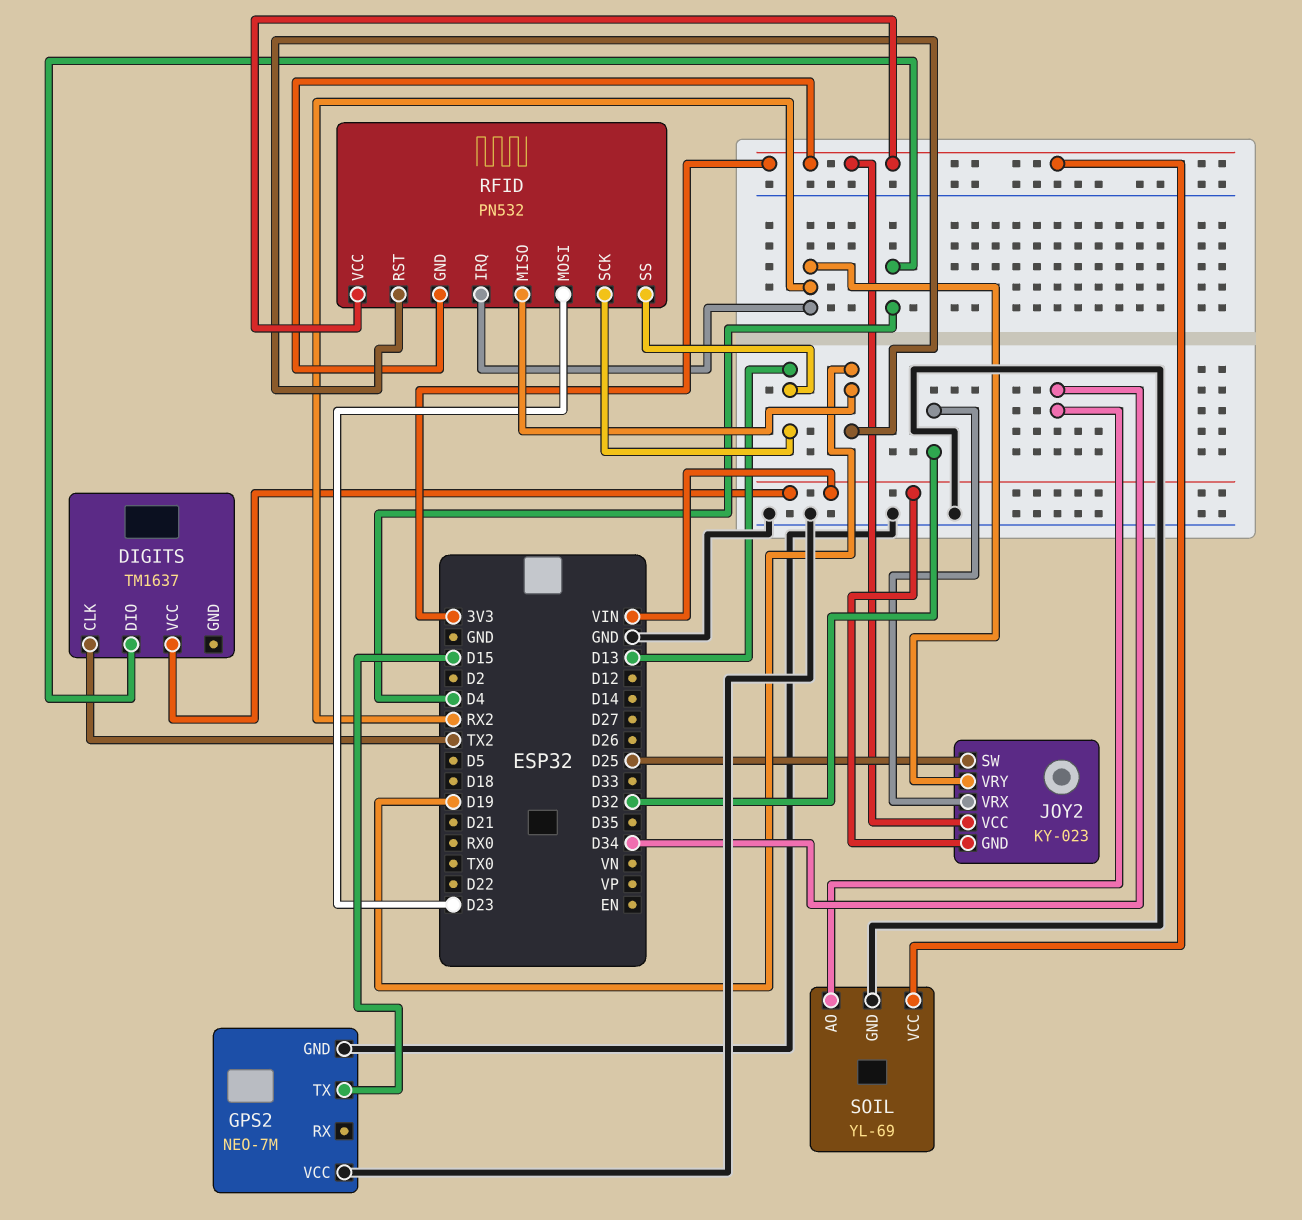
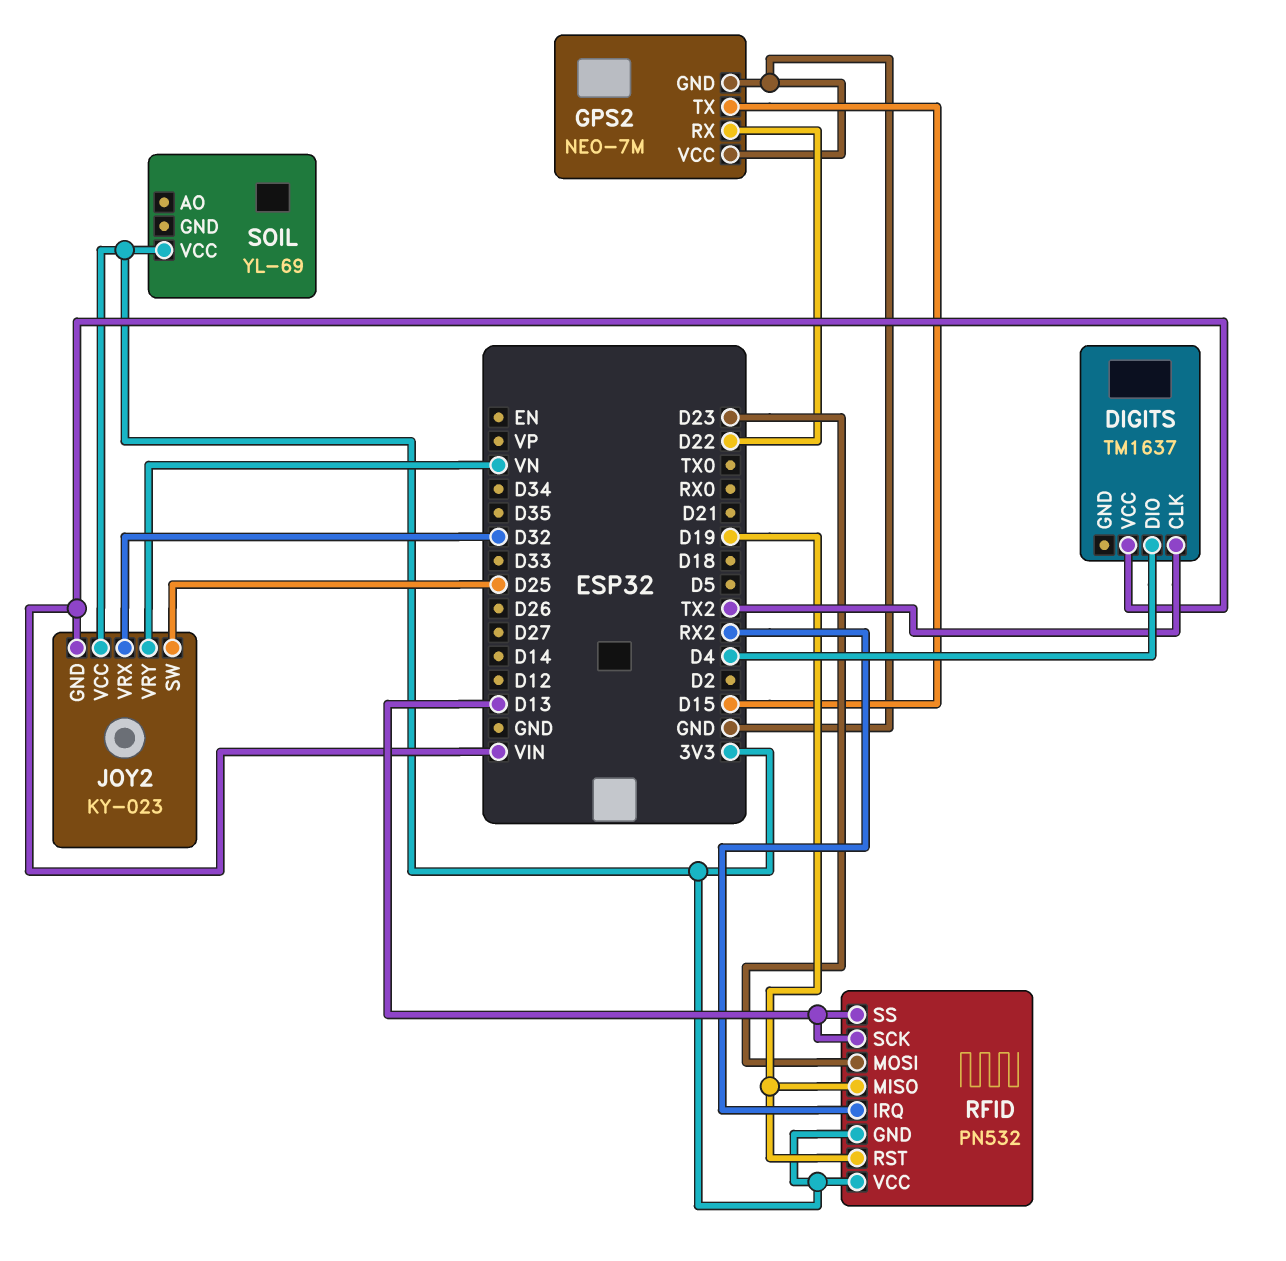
GPS2 pin RX: none -> D22
JOY2 pin VRY: RX2 -> VN
SOIL pin AO: D34 -> none
SOIL pin GND: GND -> none

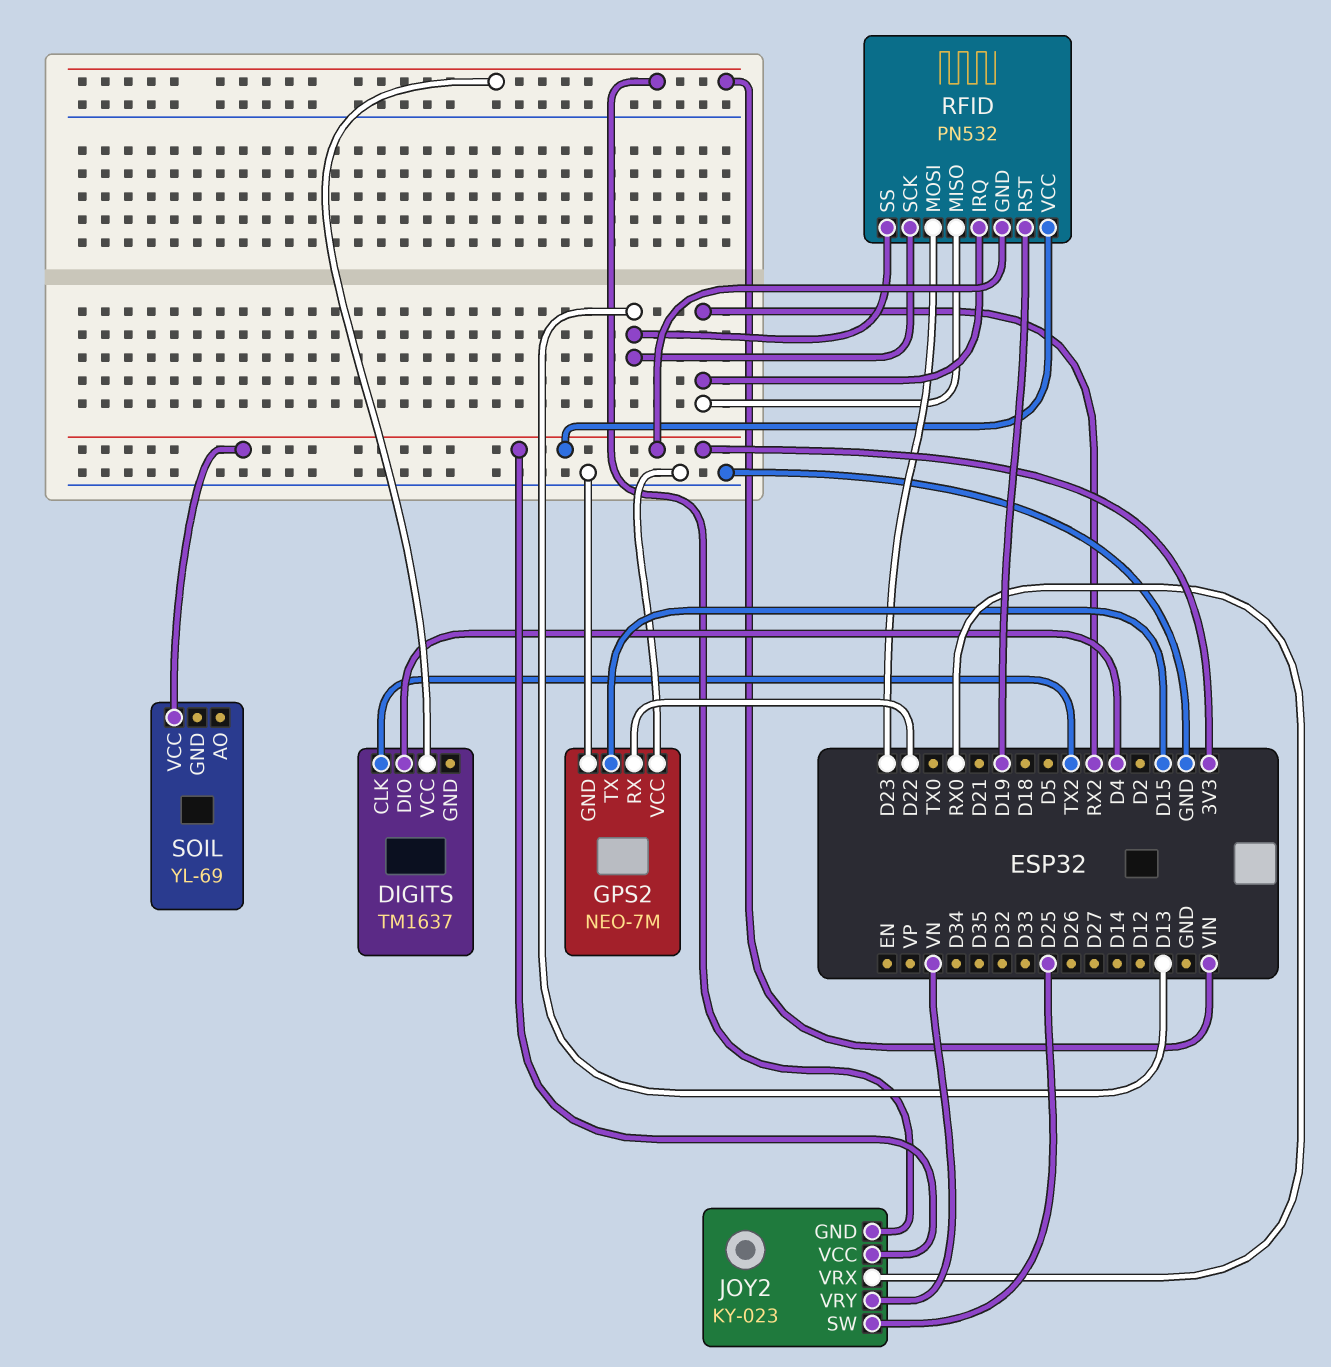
JOY2 pin VRX: D32 -> RX0
RFID pin MISO: D19 -> RX2

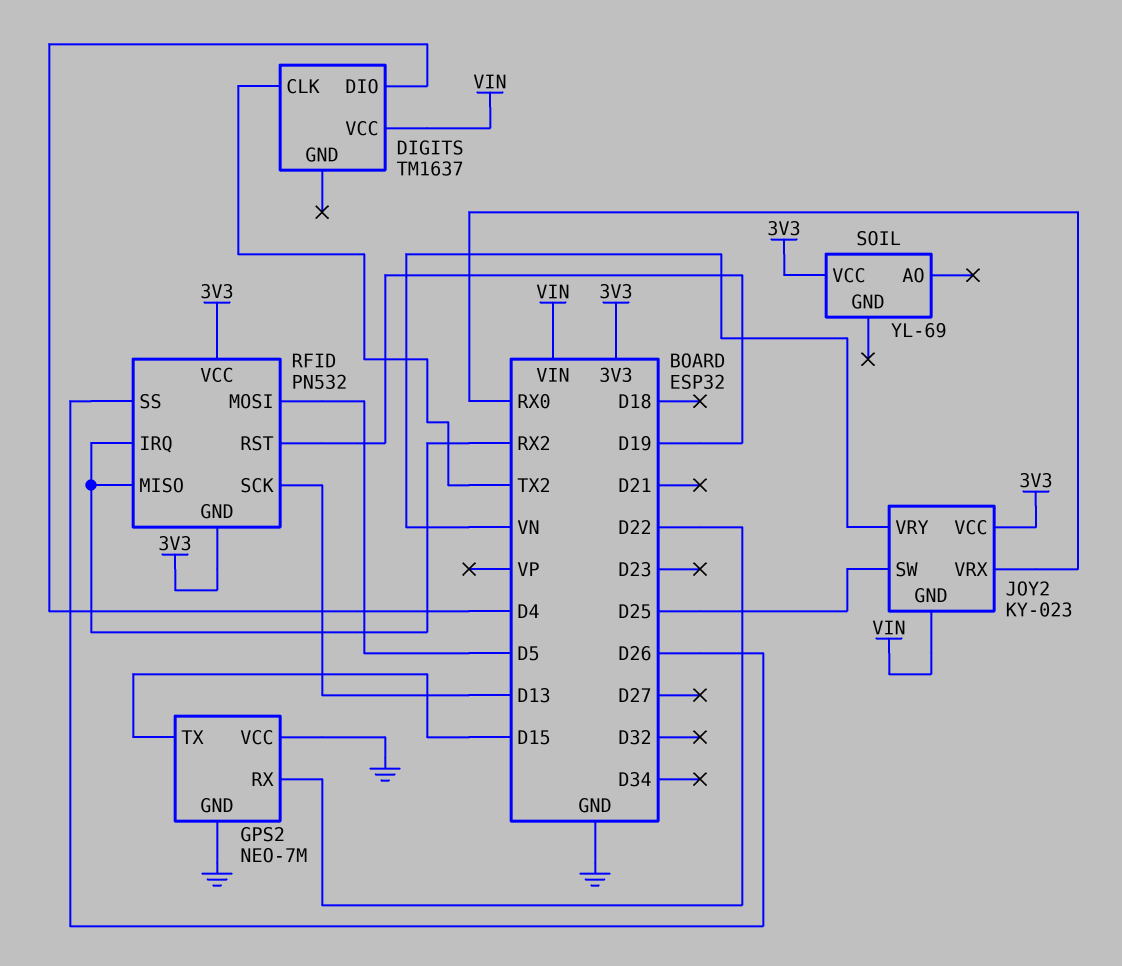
RFID pin MOSI: D23 -> D5
RFID pin SS: D13 -> D26

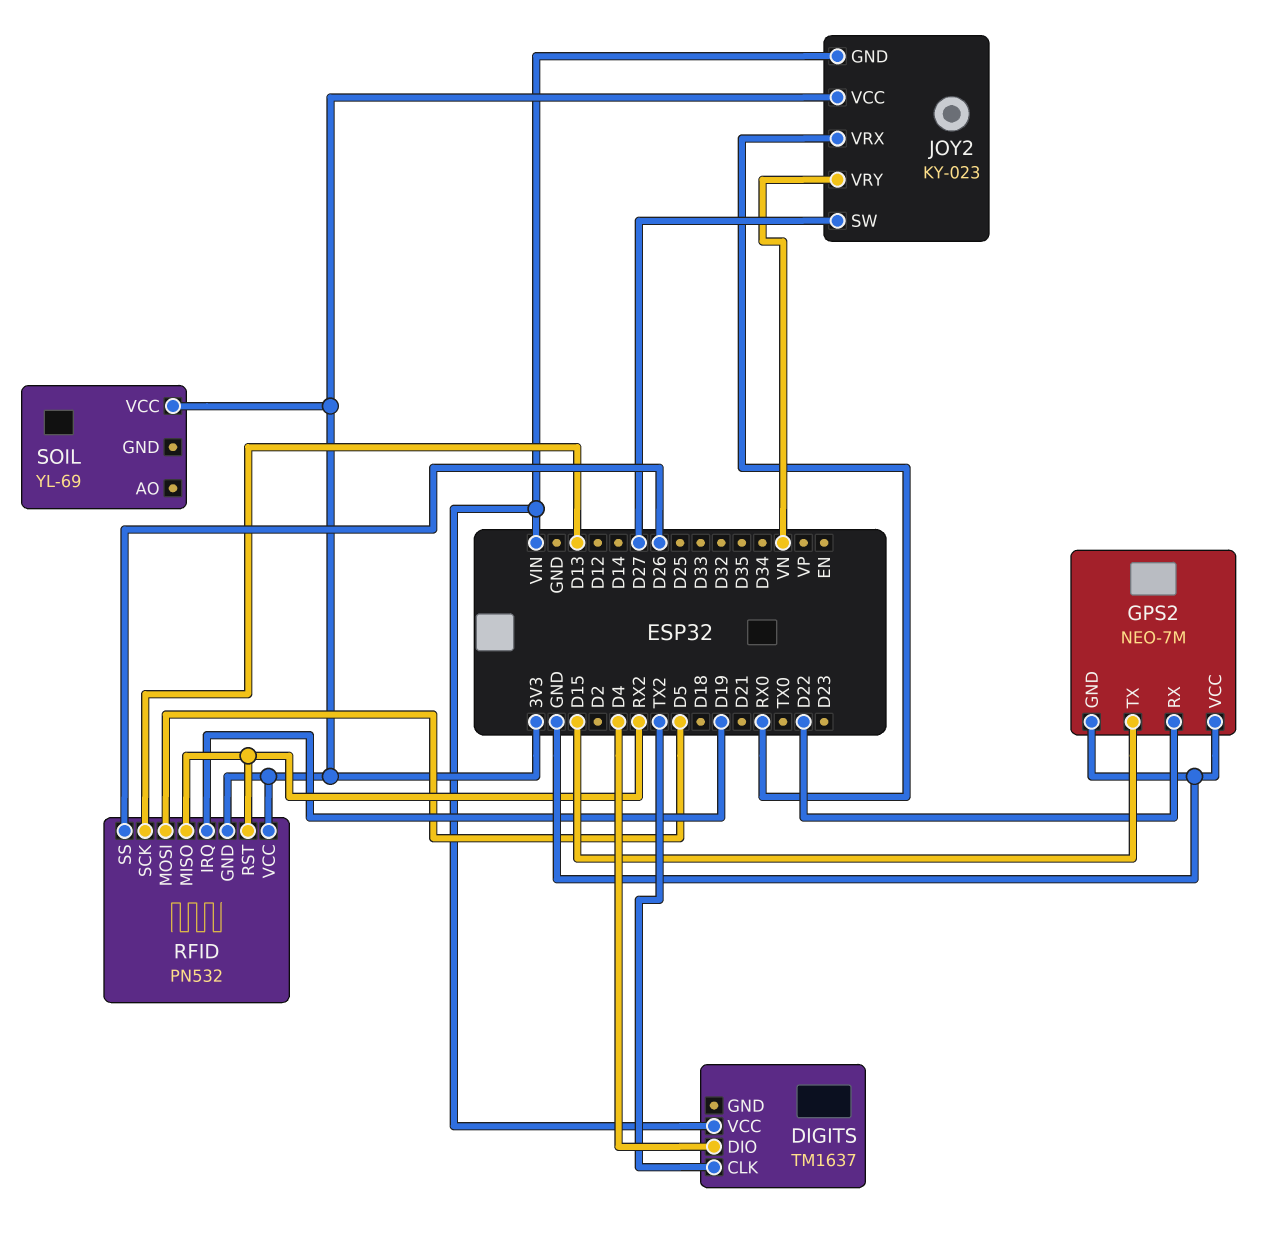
JOY2 pin SW: D25 -> D27
RFID pin IRQ: RX2 -> D19
RFID pin RST: D19 -> RX2

